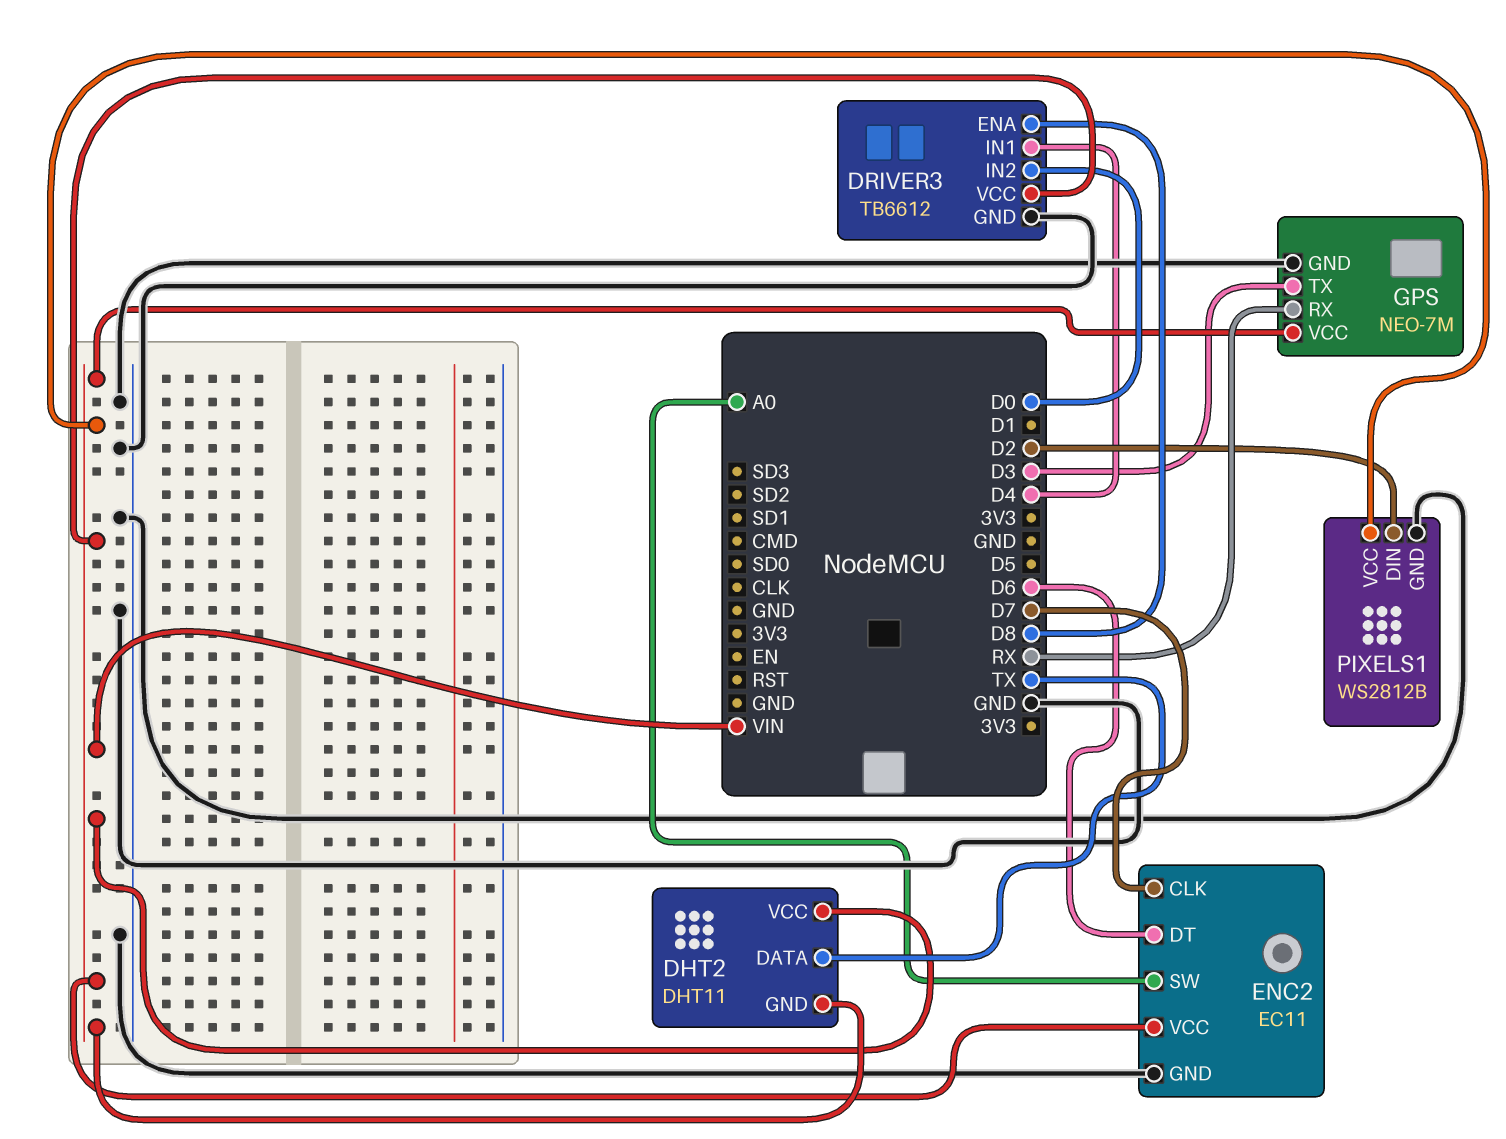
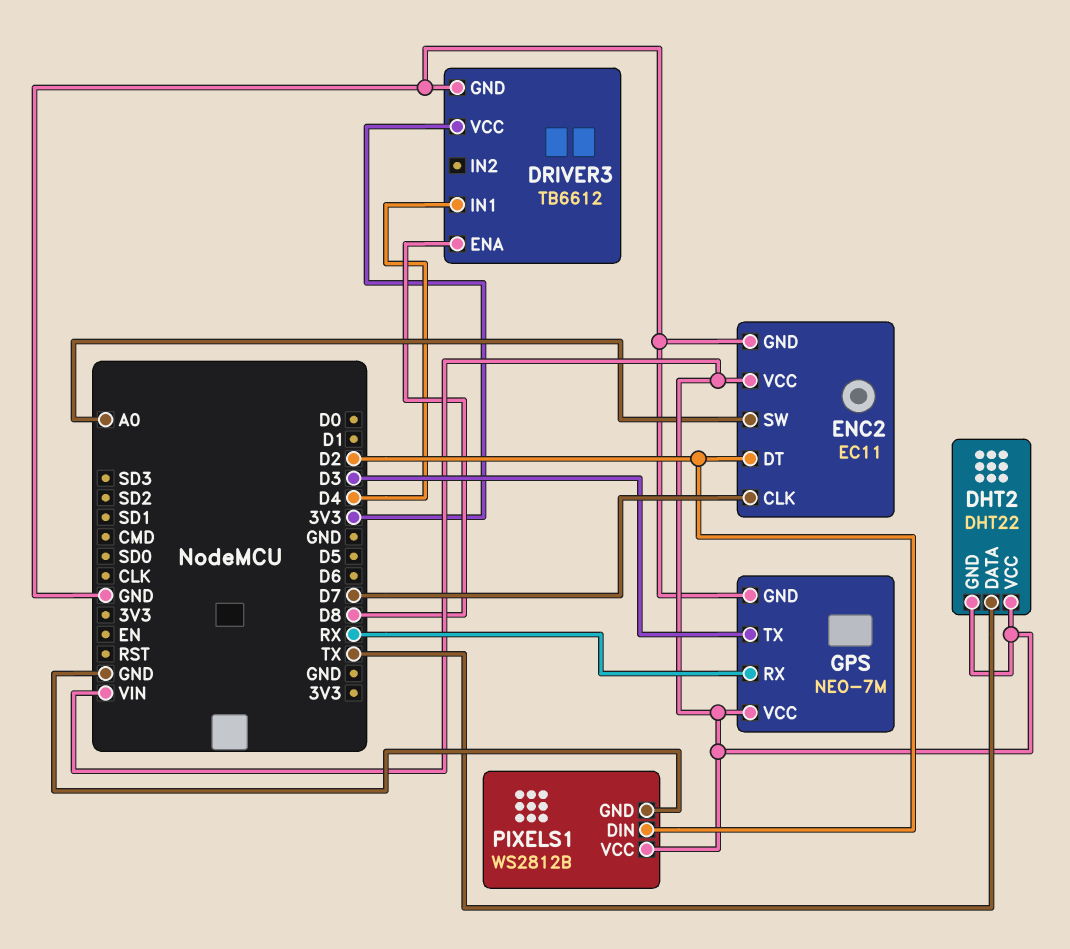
DHT2: DHT11 -> DHT22
DRIVER3 pin IN2: D0 -> none
DRIVER3 pin VCC: VIN -> 3V3
ENC2 pin DT: D6 -> D2

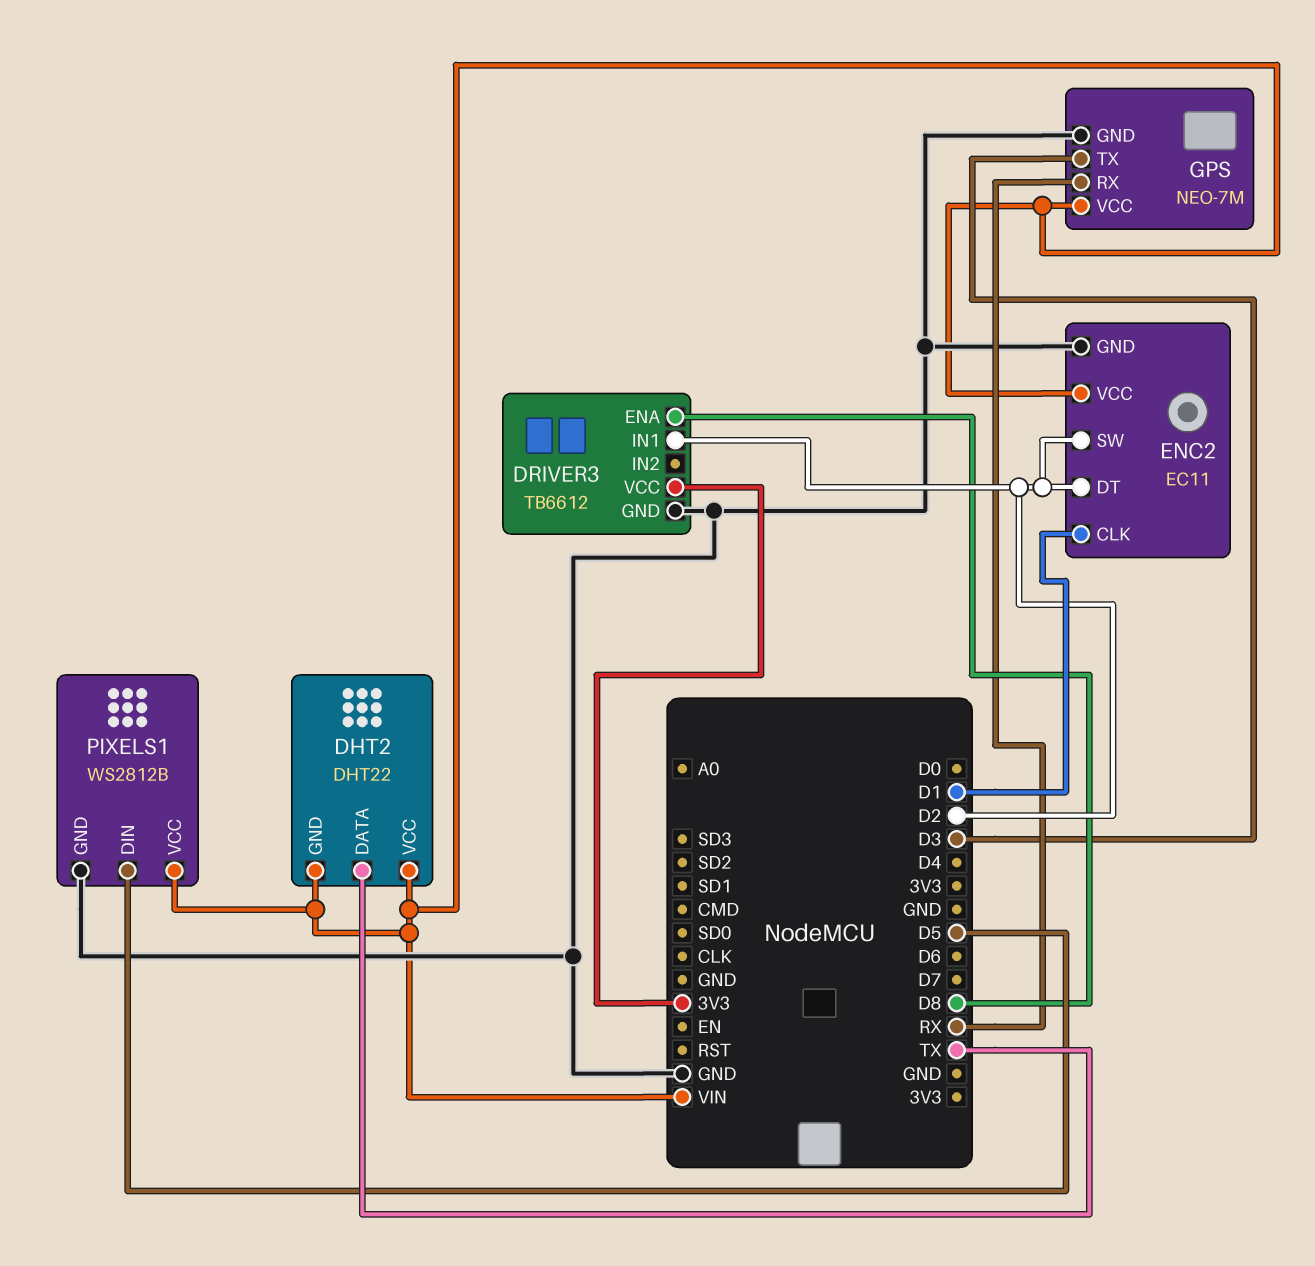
DRIVER3 pin IN1: D4 -> D2
ENC2 pin CLK: D7 -> D1
ENC2 pin SW: A0 -> D2
PIXELS1 pin DIN: D2 -> D5

